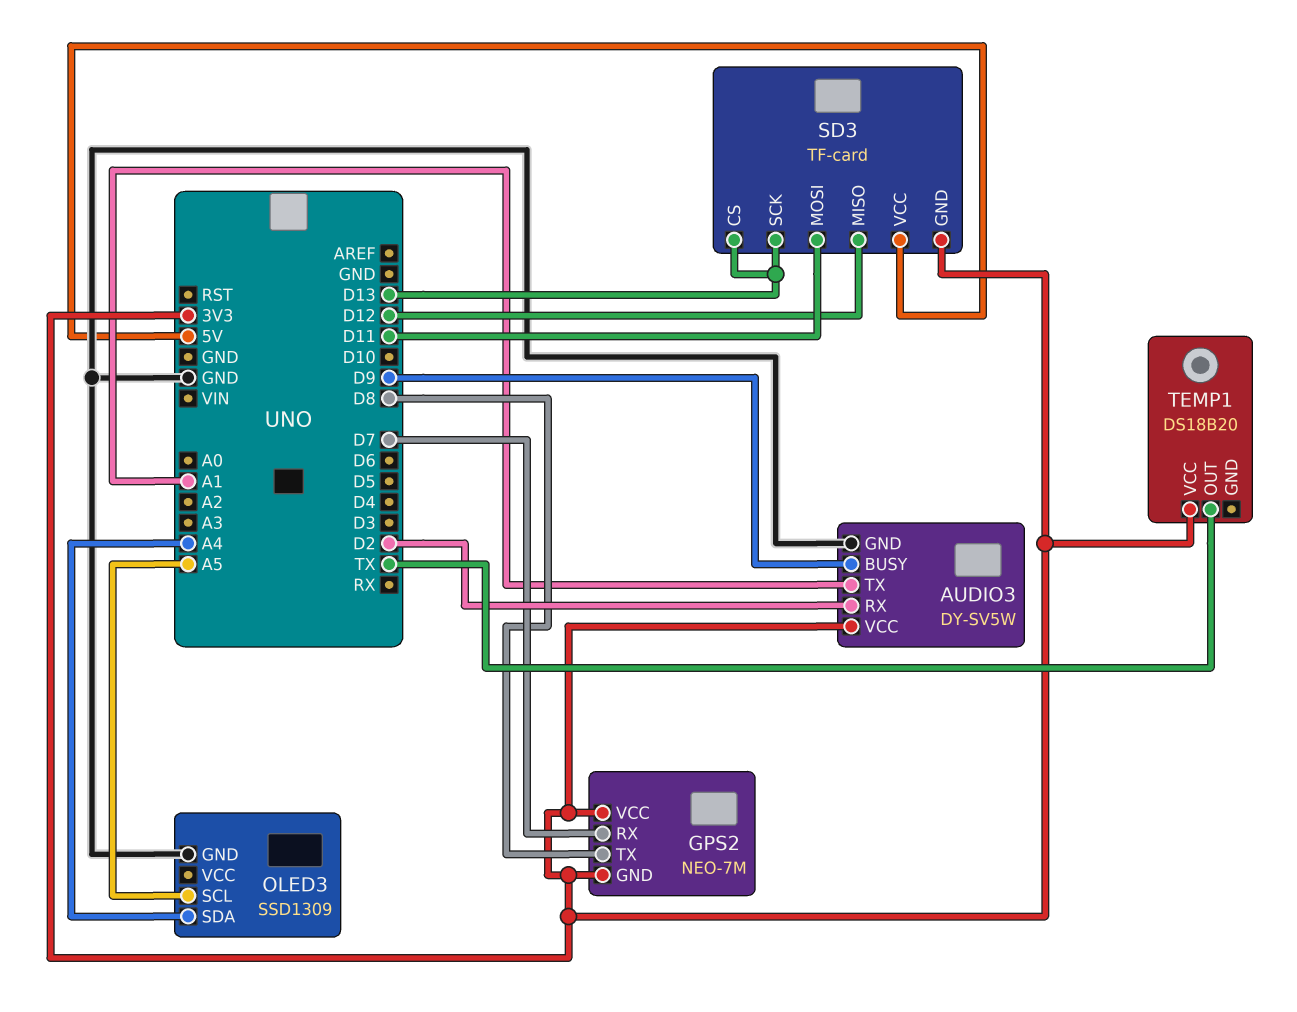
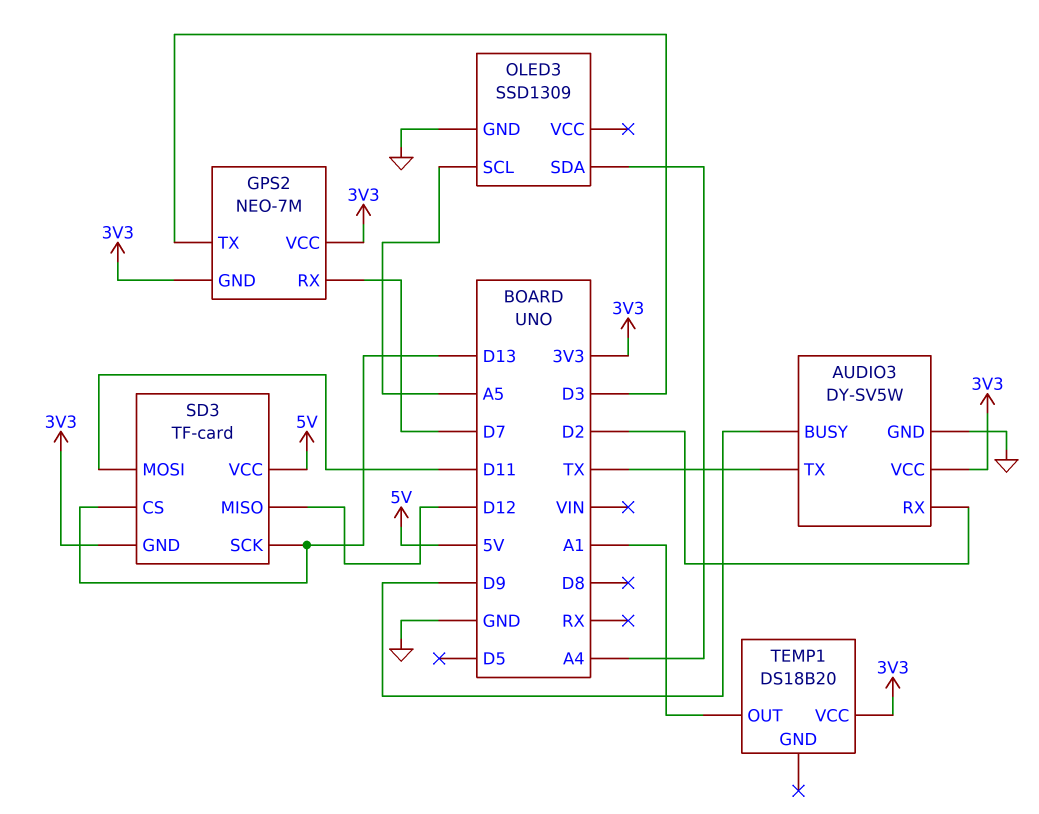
AUDIO3 pin TX: A1 -> TX
GPS2 pin TX: D8 -> D3
TEMP1 pin OUT: TX -> A1

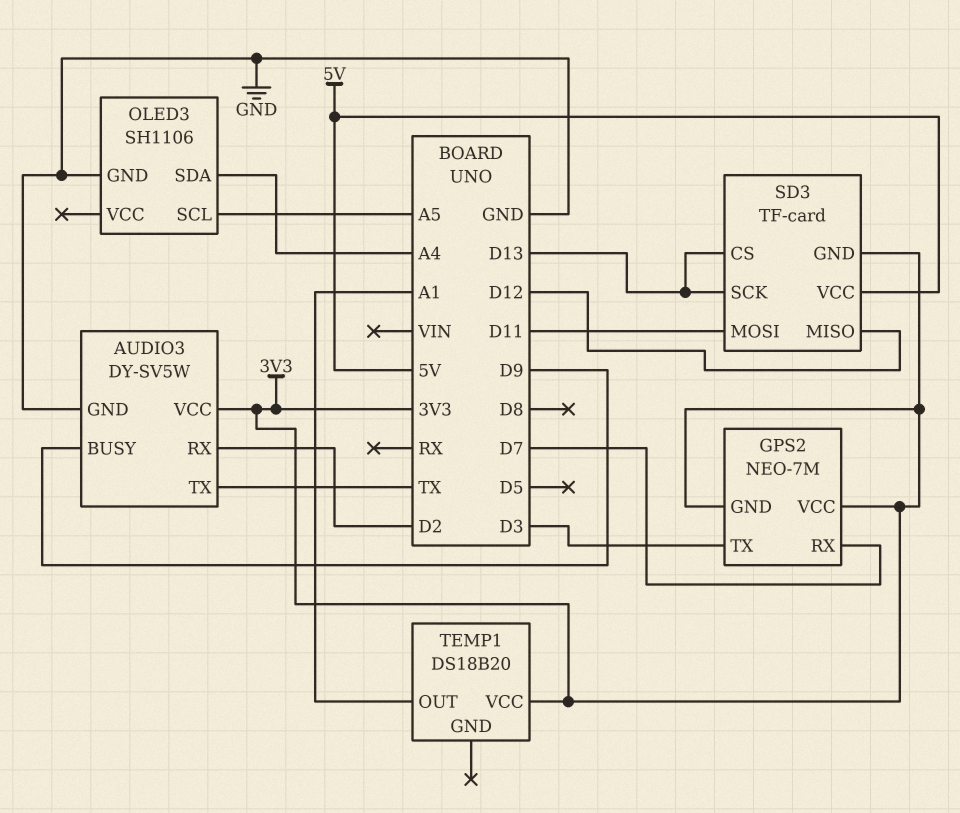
OLED3: SSD1309 -> SH1106

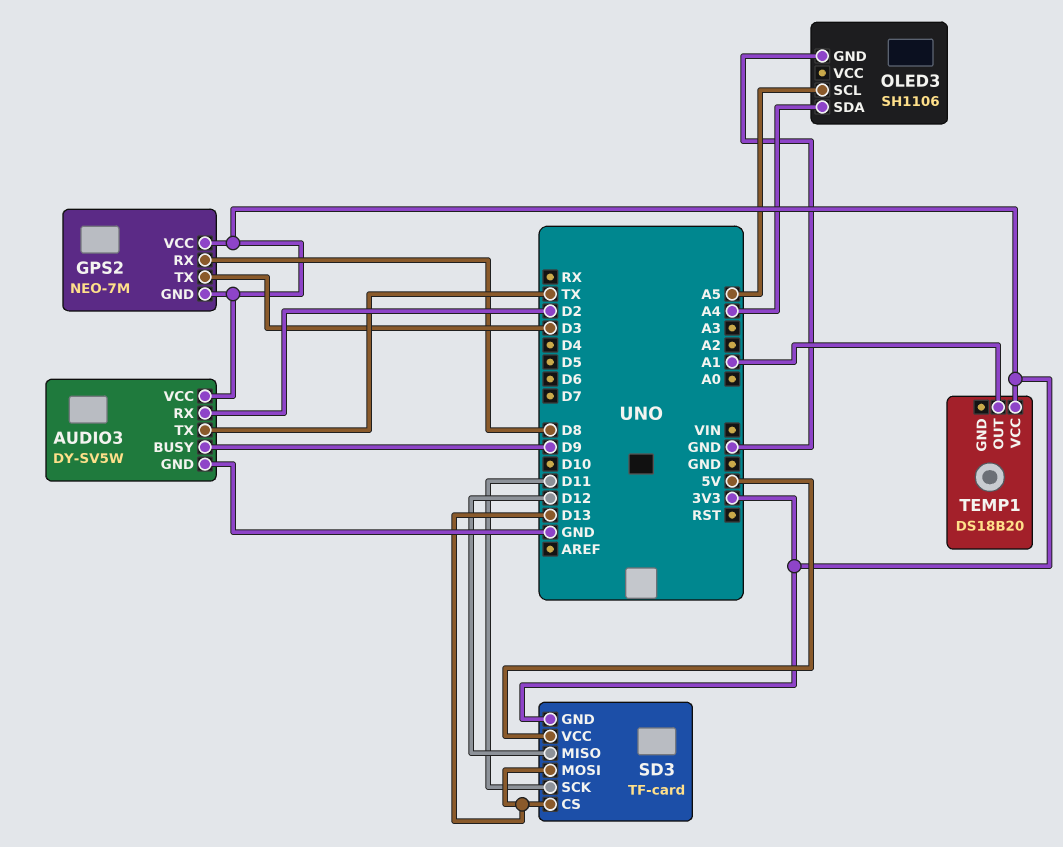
GPS2 pin RX: D7 -> D8
SD3 pin MOSI: D11 -> D13
SD3 pin SCK: D13 -> D11

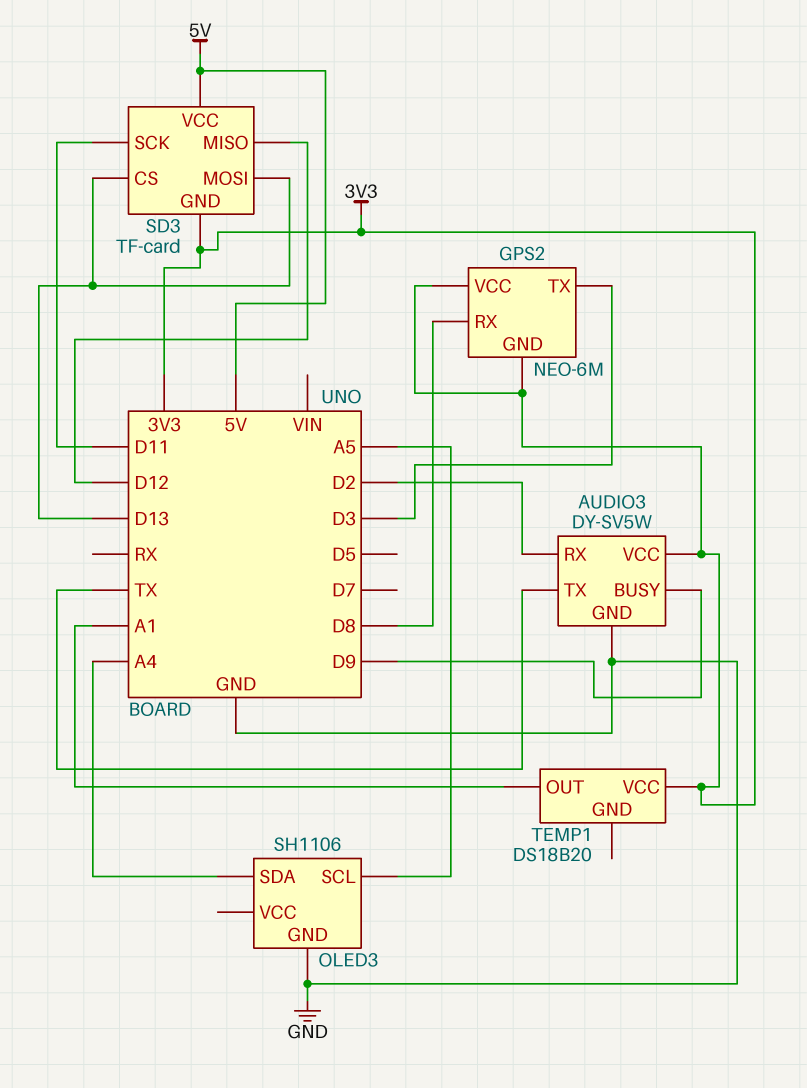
GPS2: NEO-7M -> NEO-6M

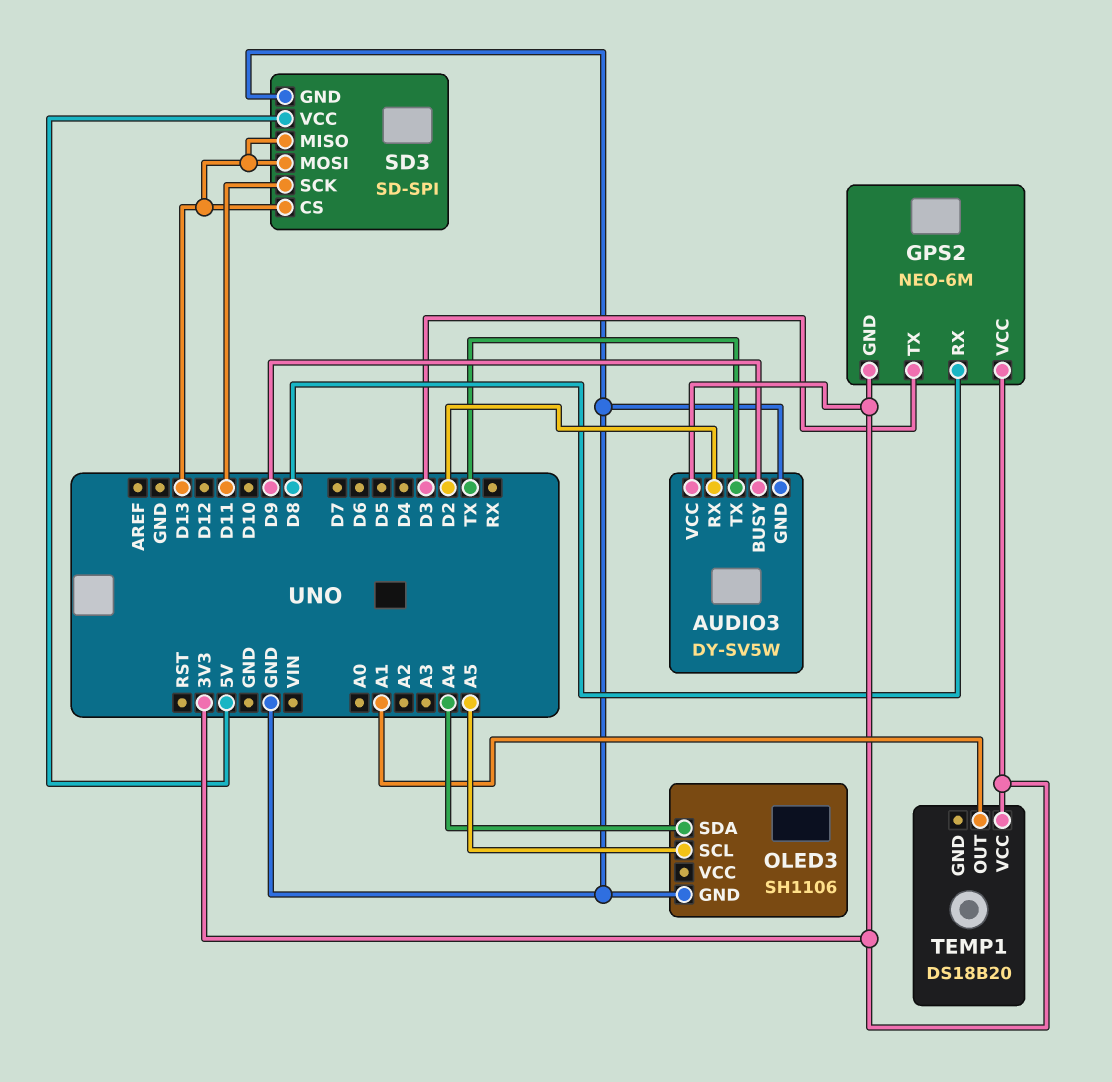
SD3: TF-card -> SD-SPI
SD3 pin GND: 3V3 -> GND
SD3 pin MISO: D12 -> D13

